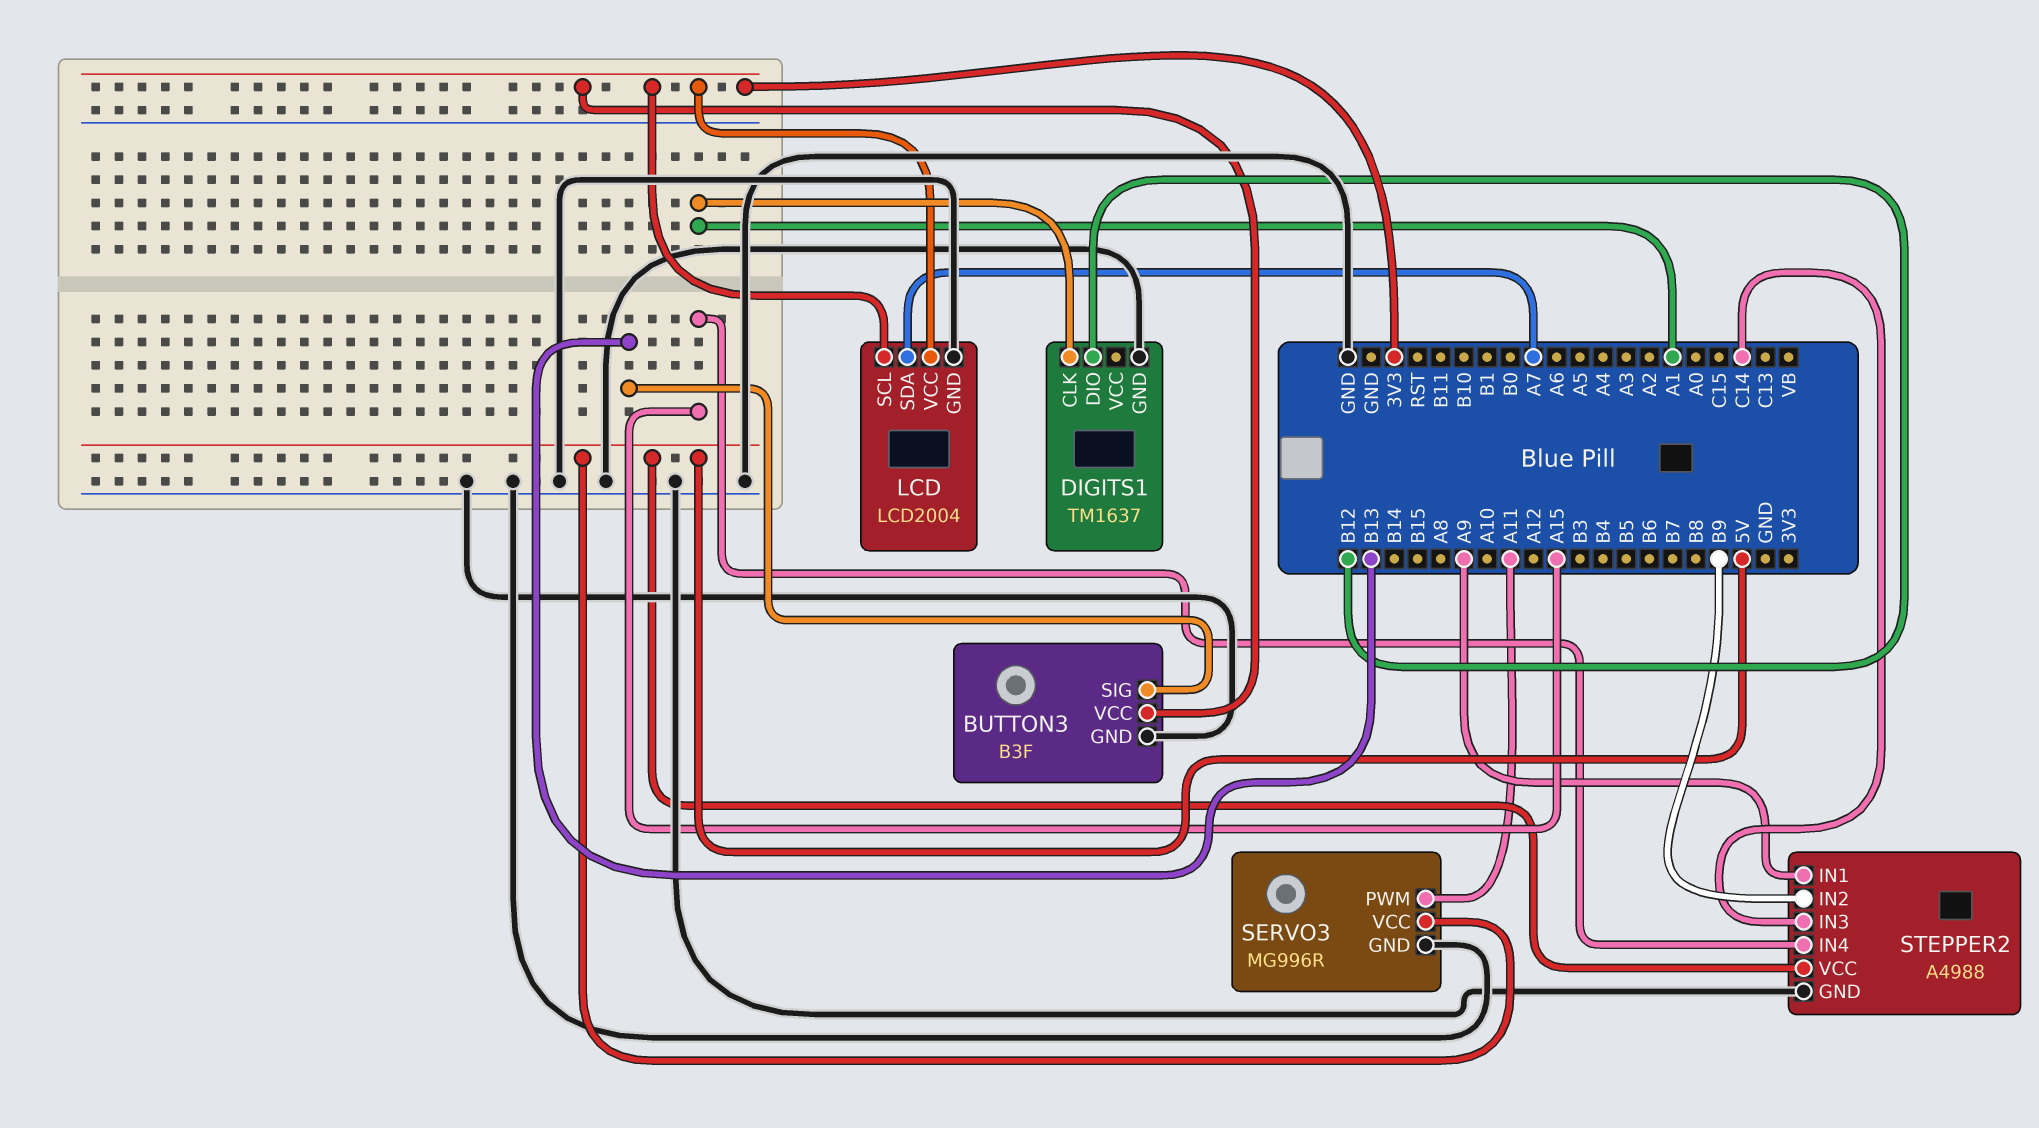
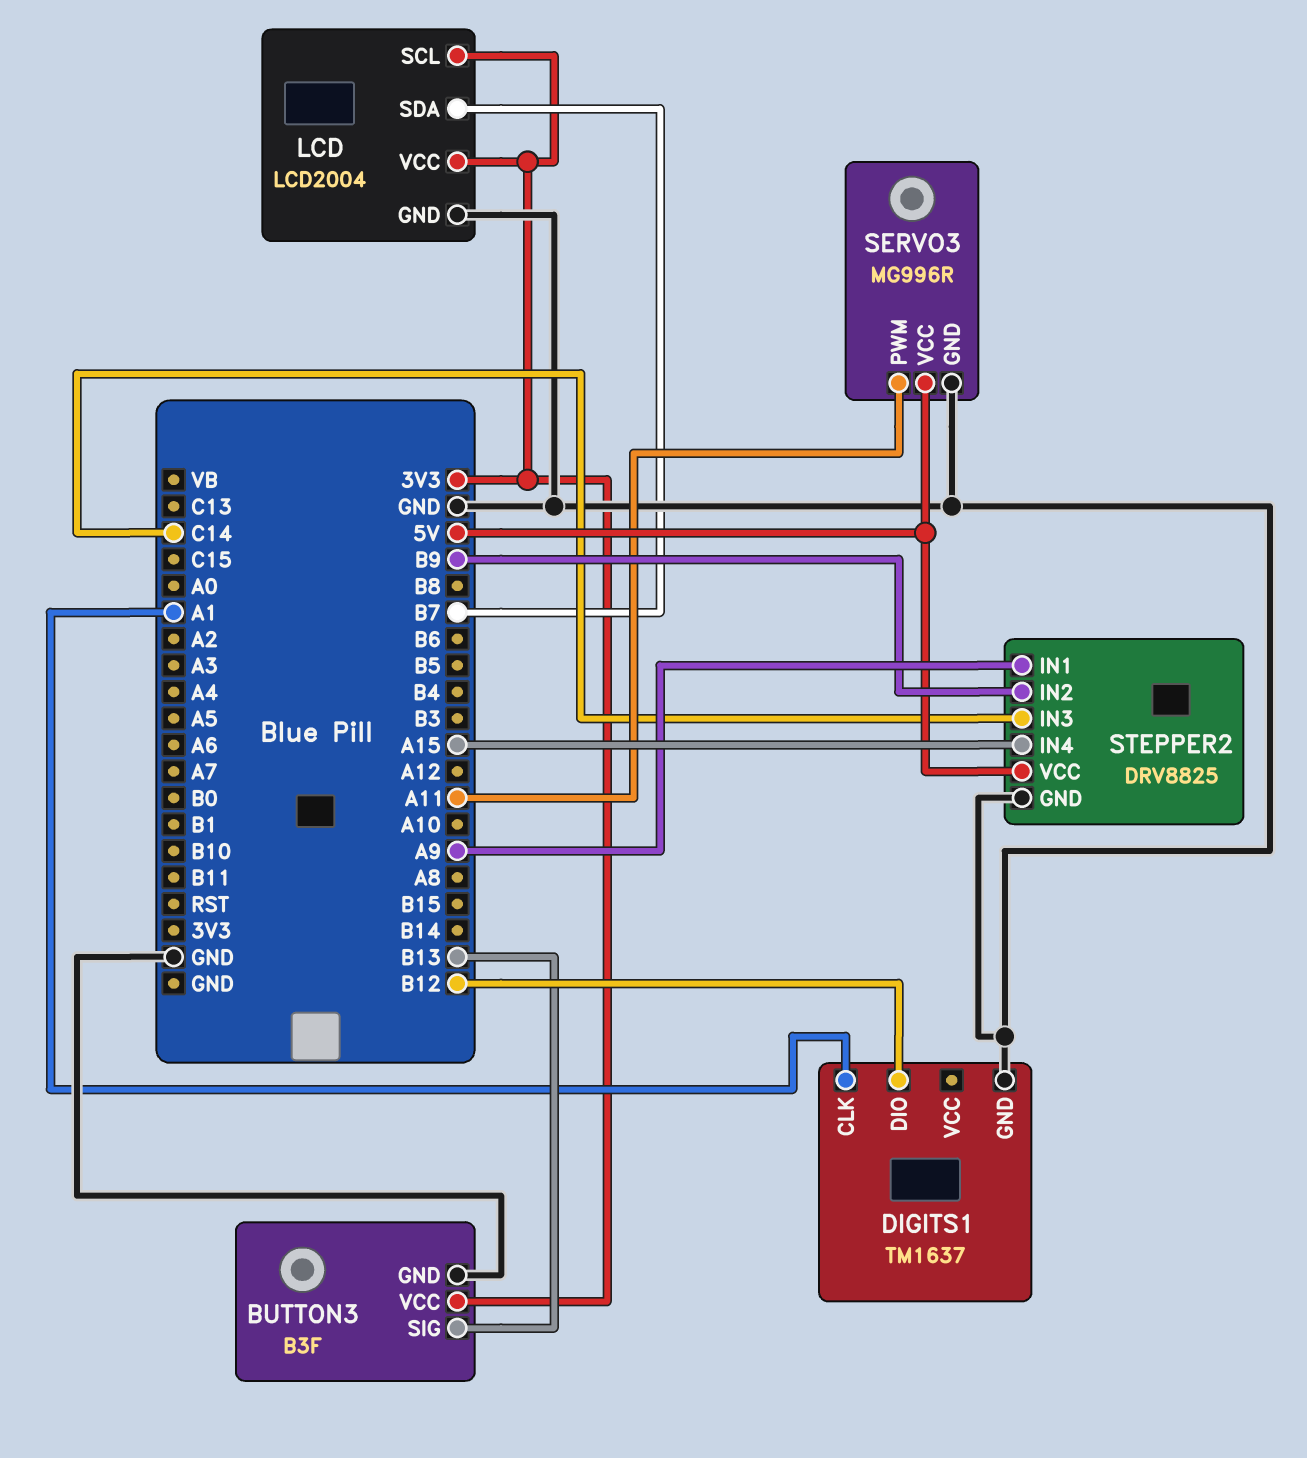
LCD pin SDA: A7 -> B7
STEPPER2: A4988 -> DRV8825

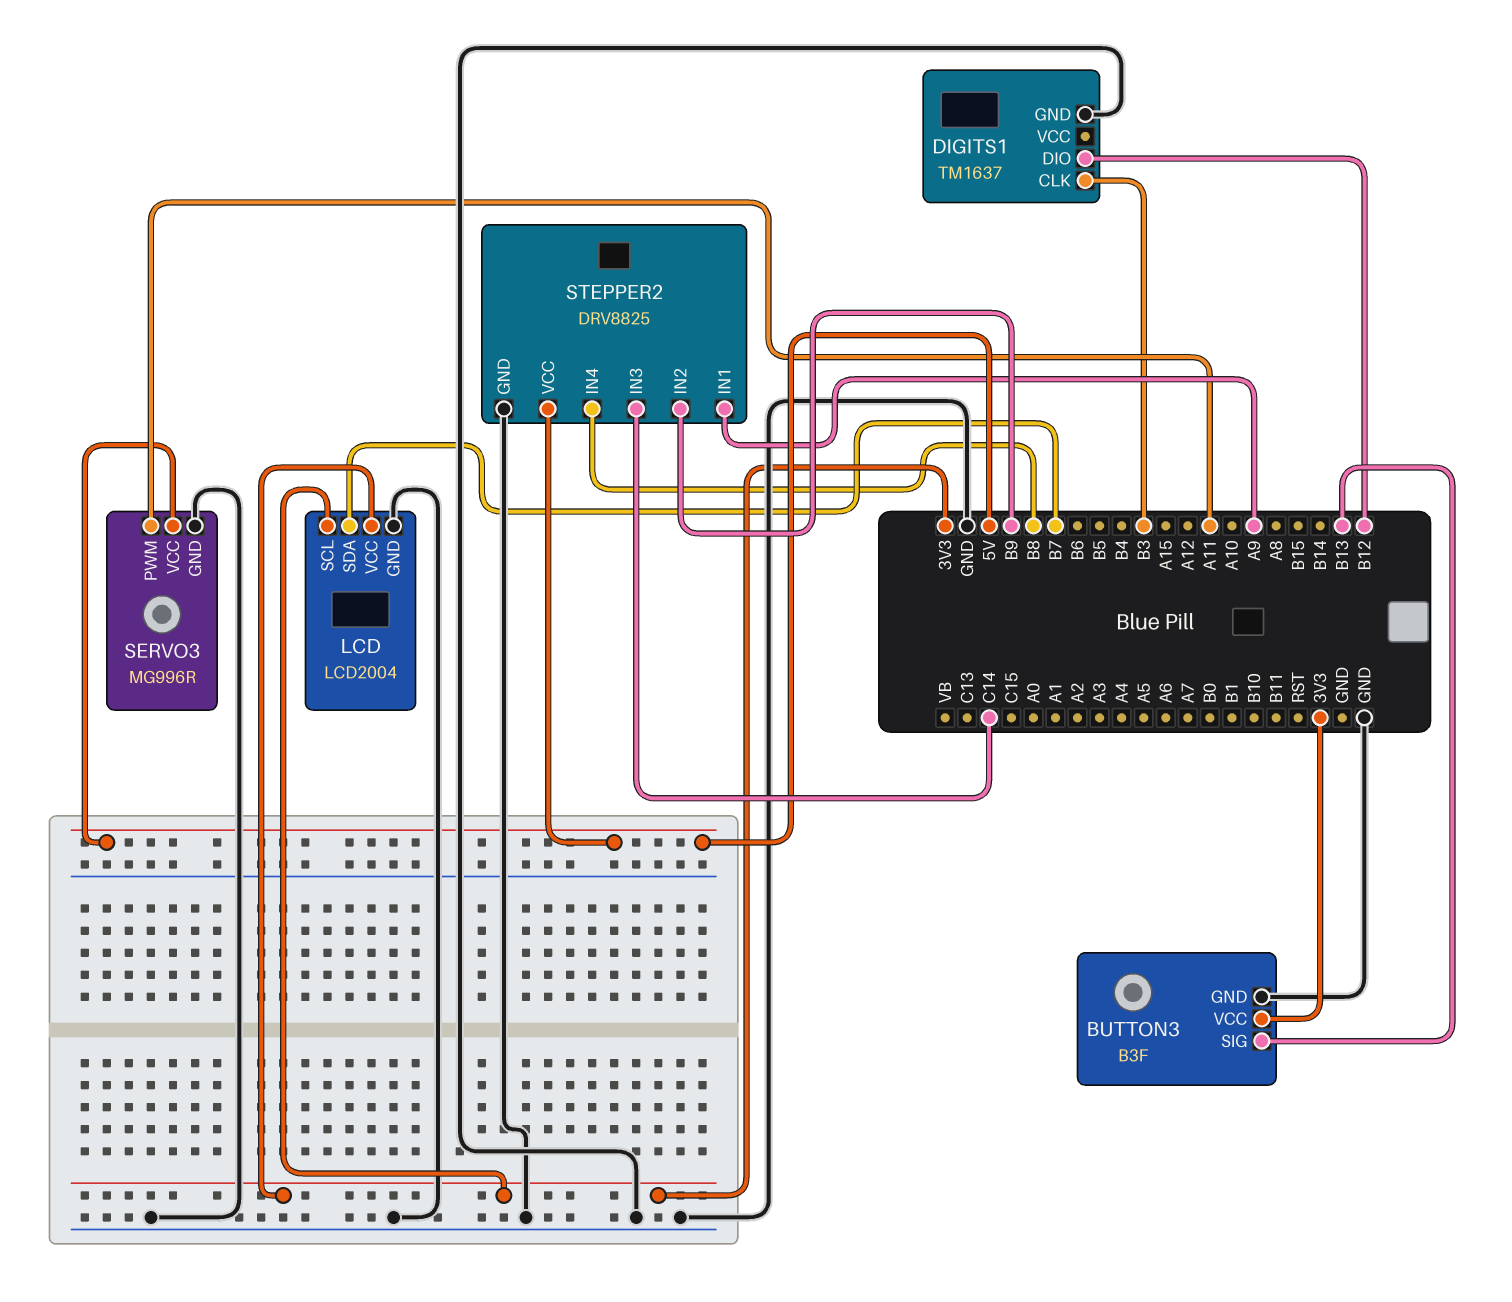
DIGITS1 pin CLK: A1 -> B3
STEPPER2 pin IN4: A15 -> B8

